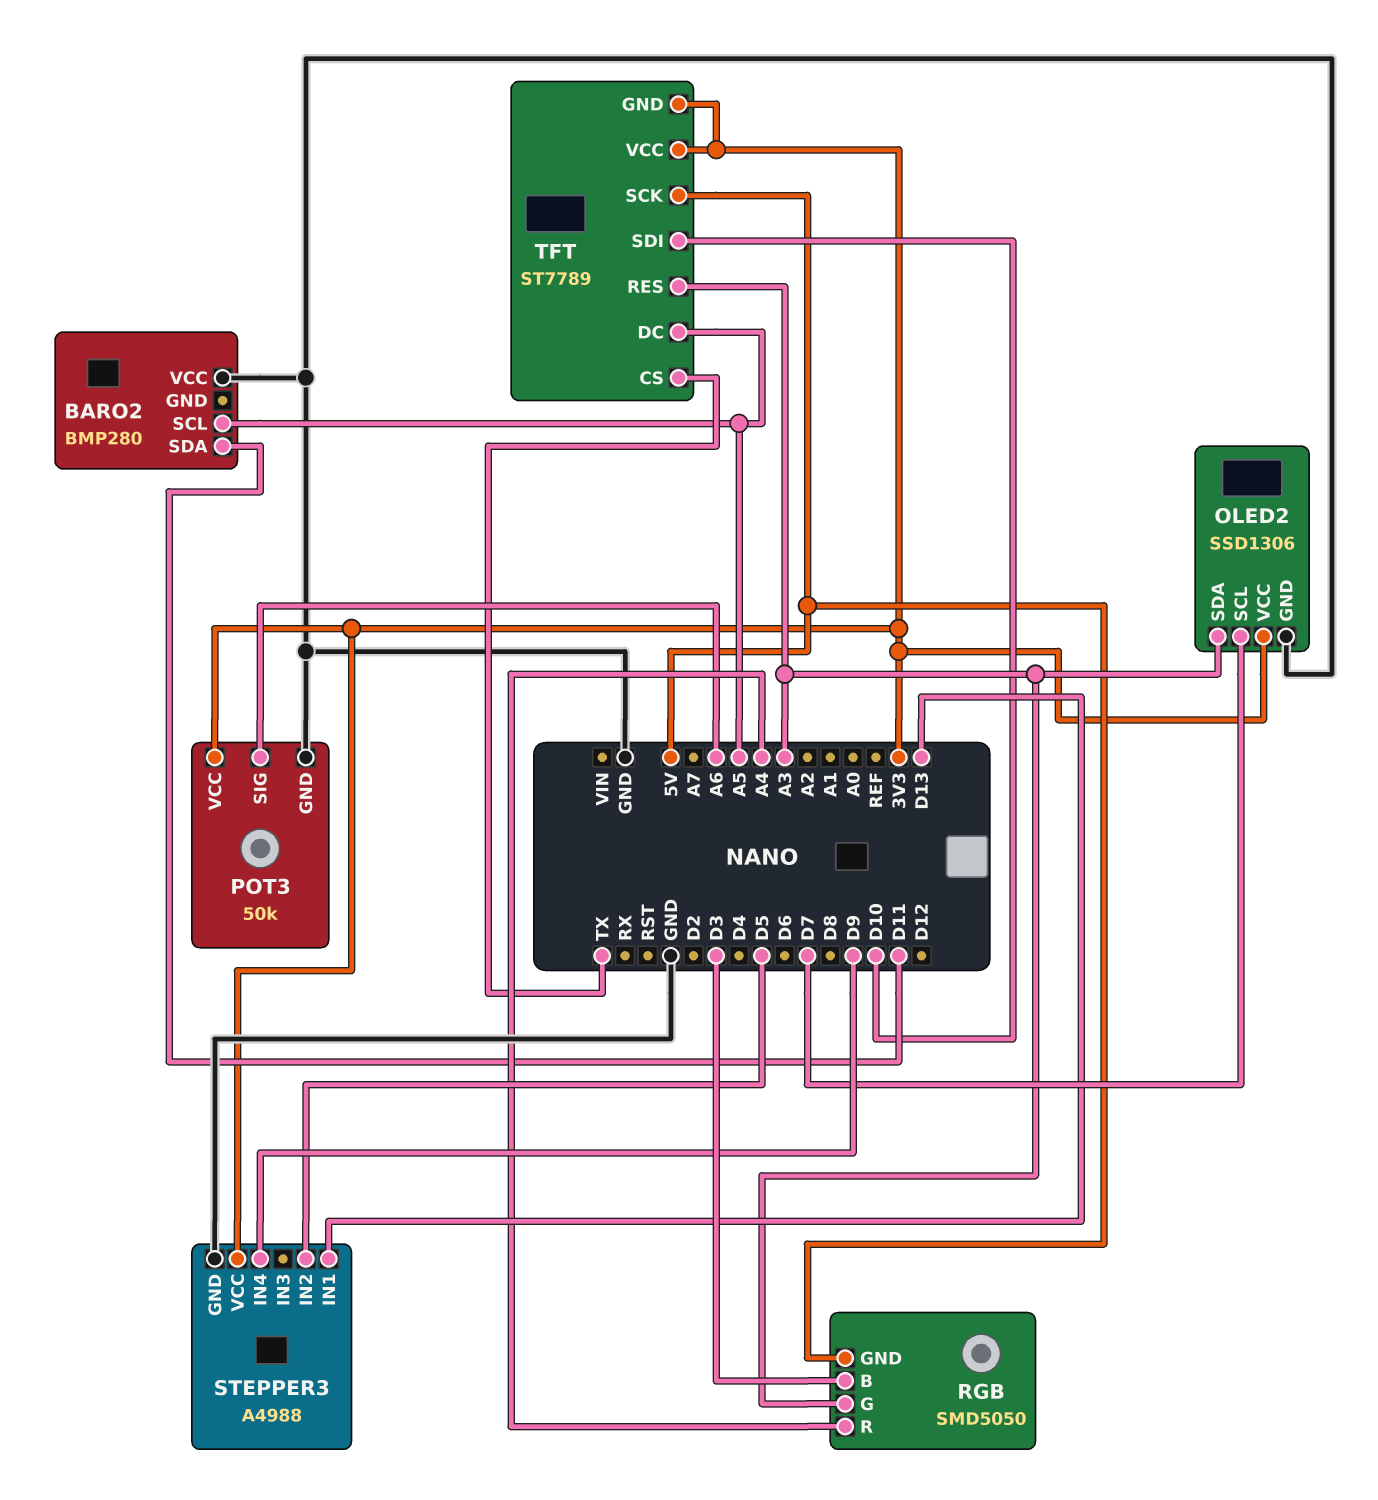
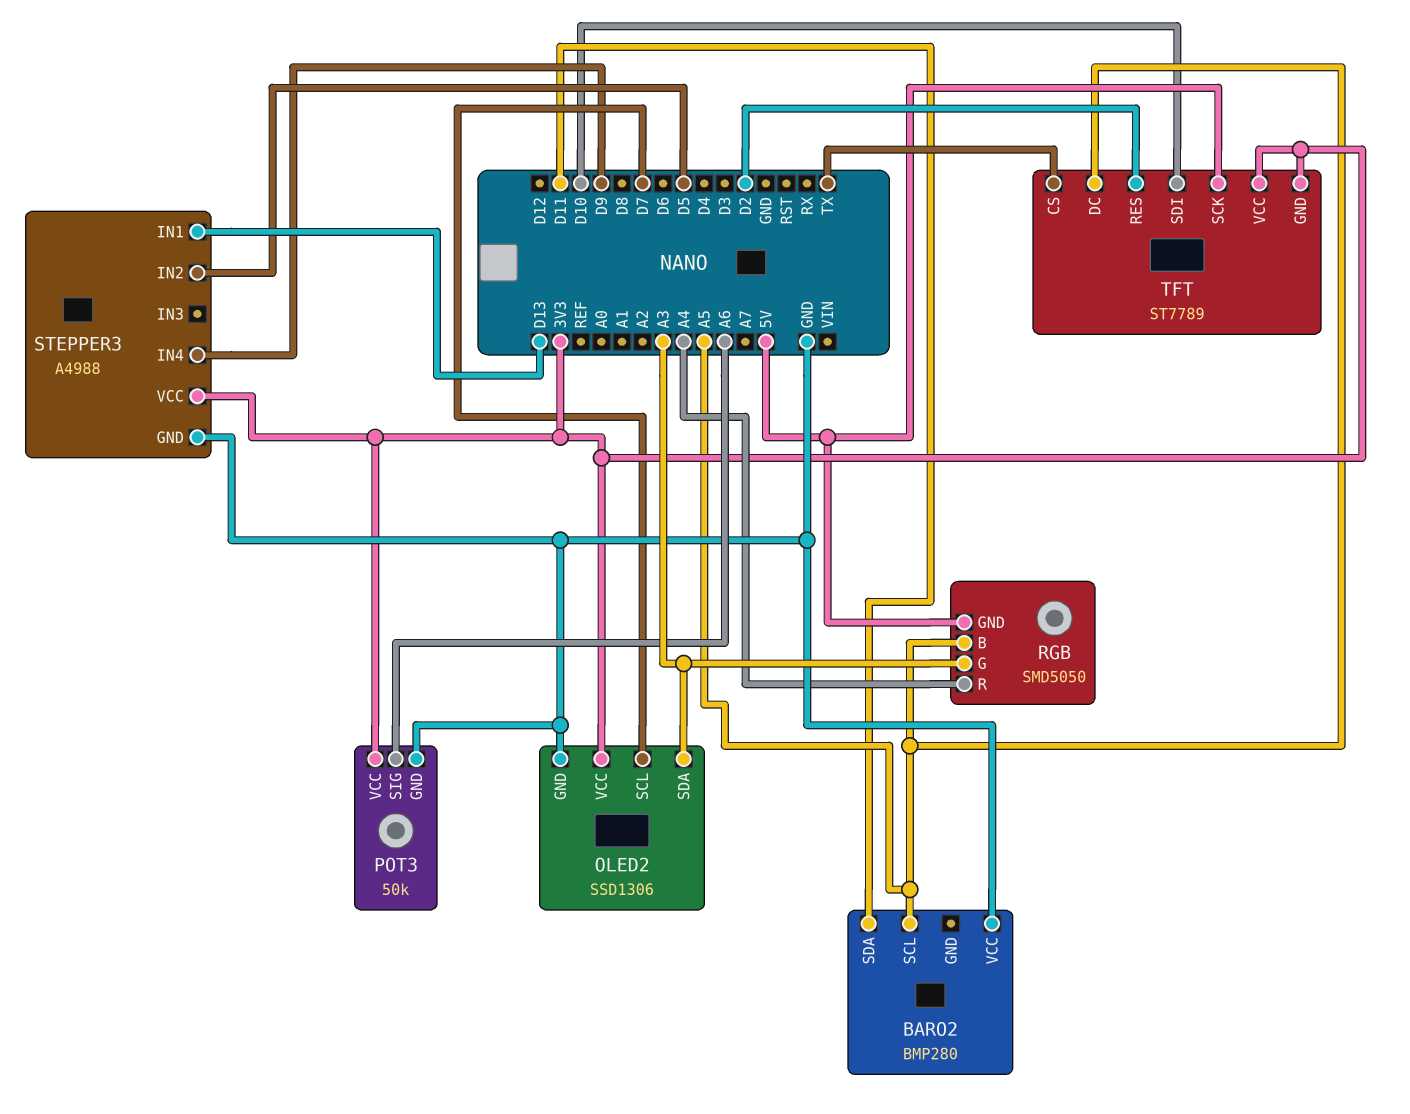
RGB pin B: D3 -> A5
TFT pin RES: A3 -> D2

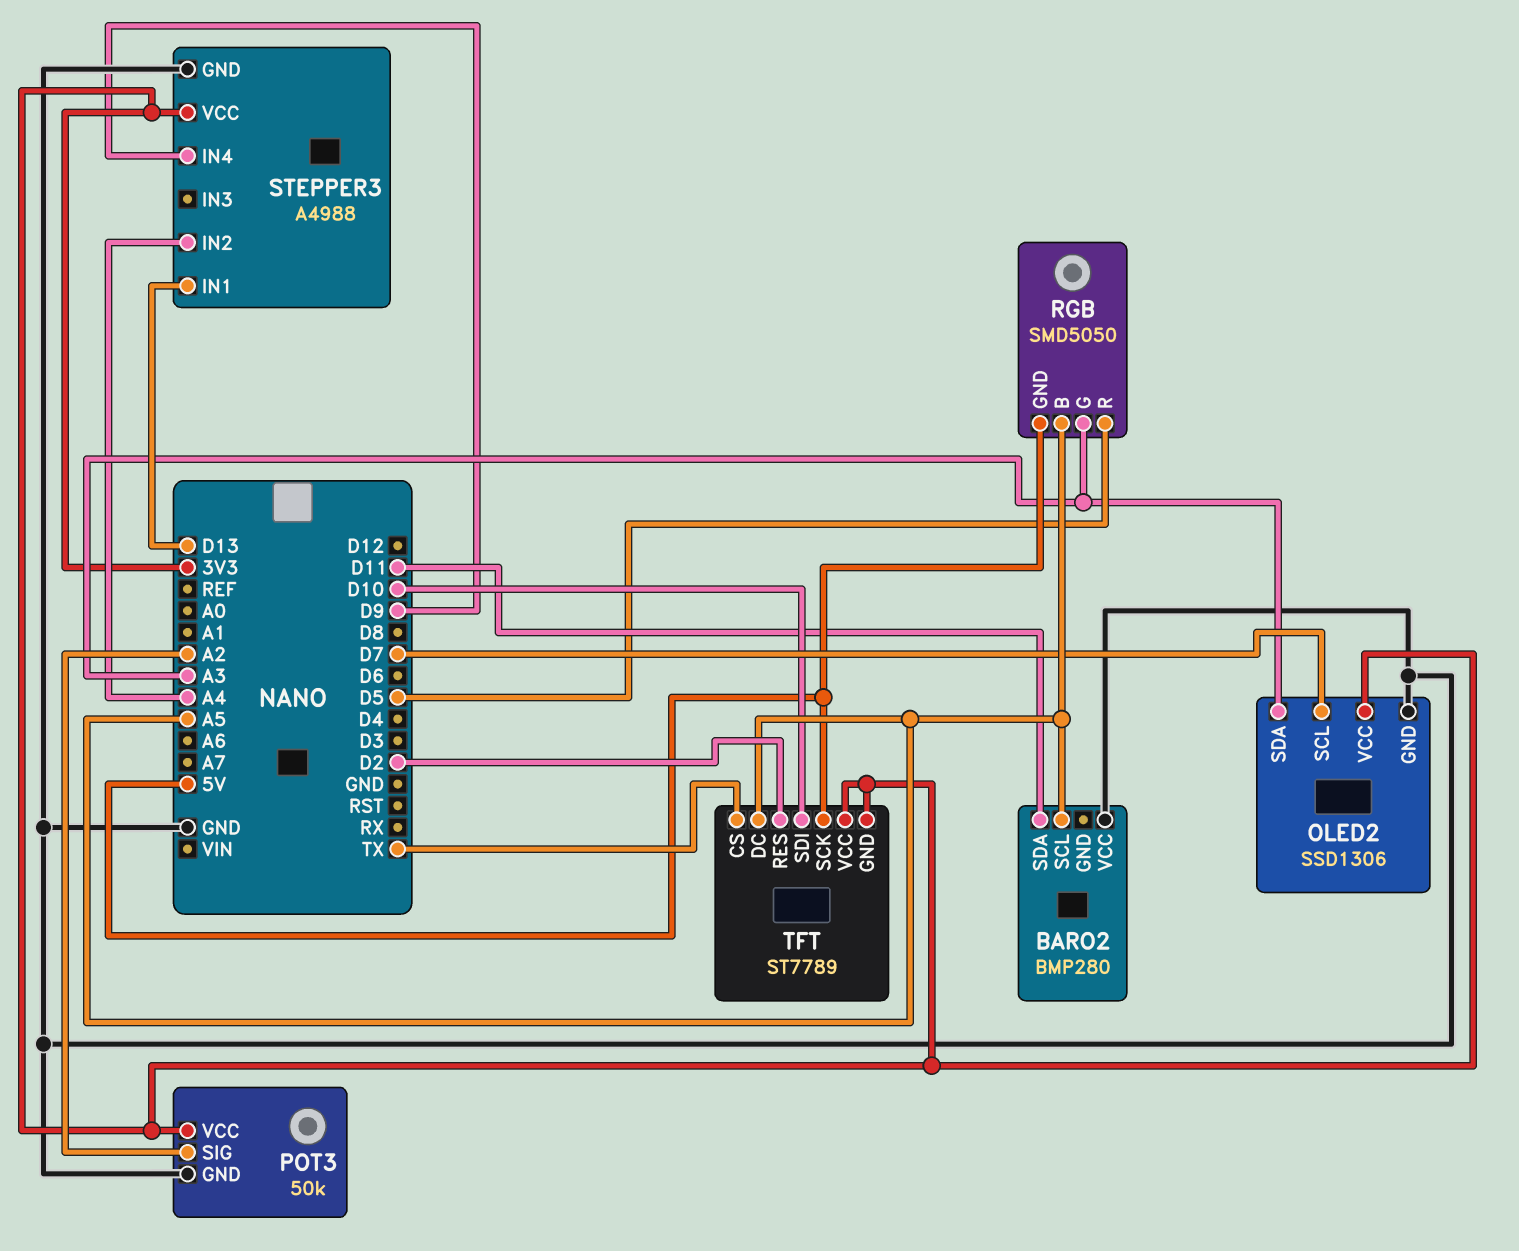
POT3 pin SIG: A6 -> A2
RGB pin R: A4 -> D5
STEPPER3 pin IN2: D5 -> A4

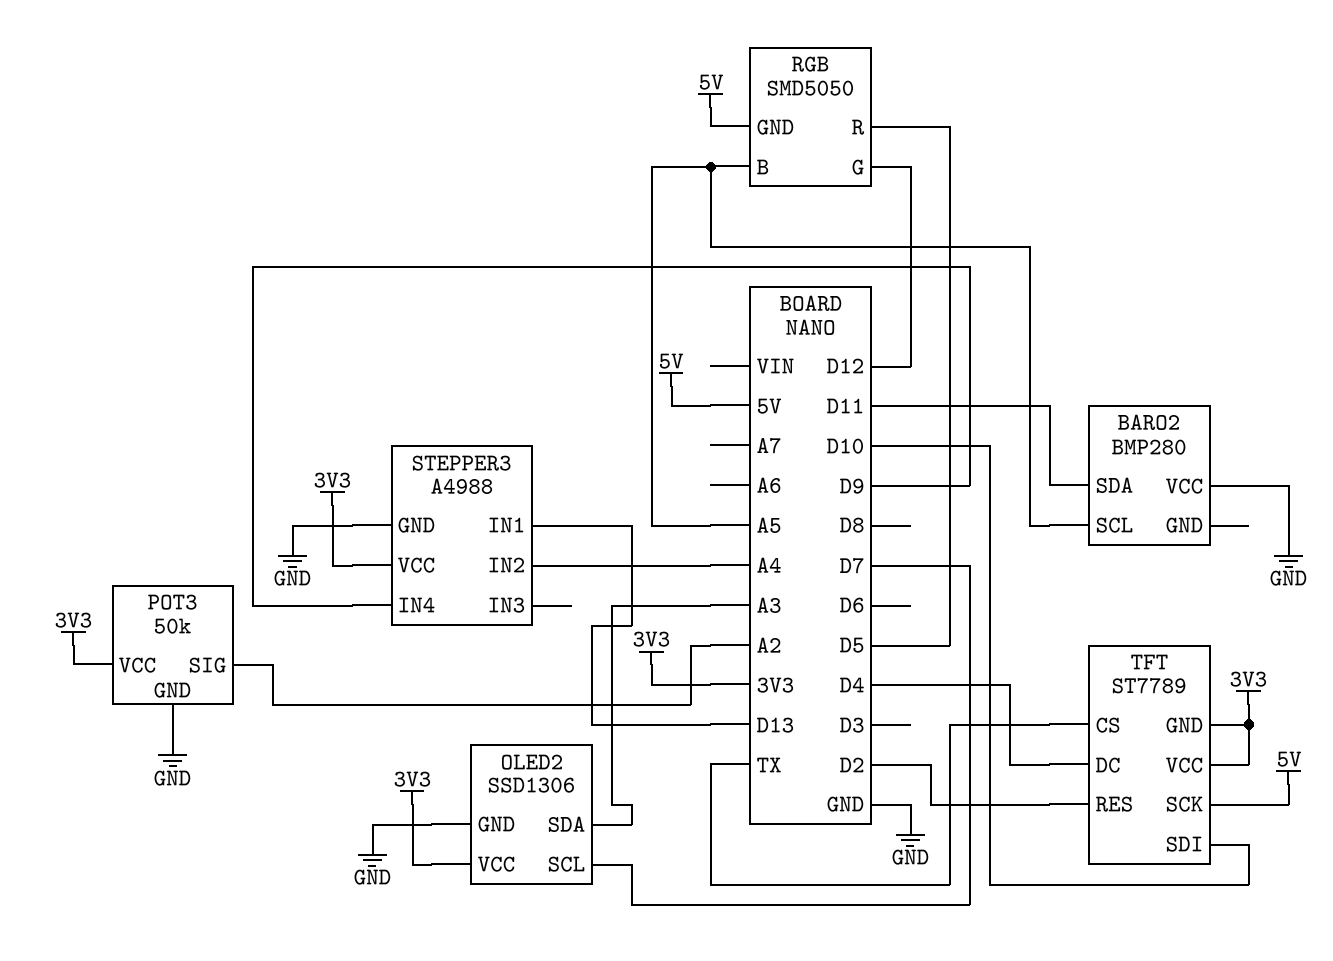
RGB pin G: A3 -> D12
TFT pin DC: A5 -> D4

